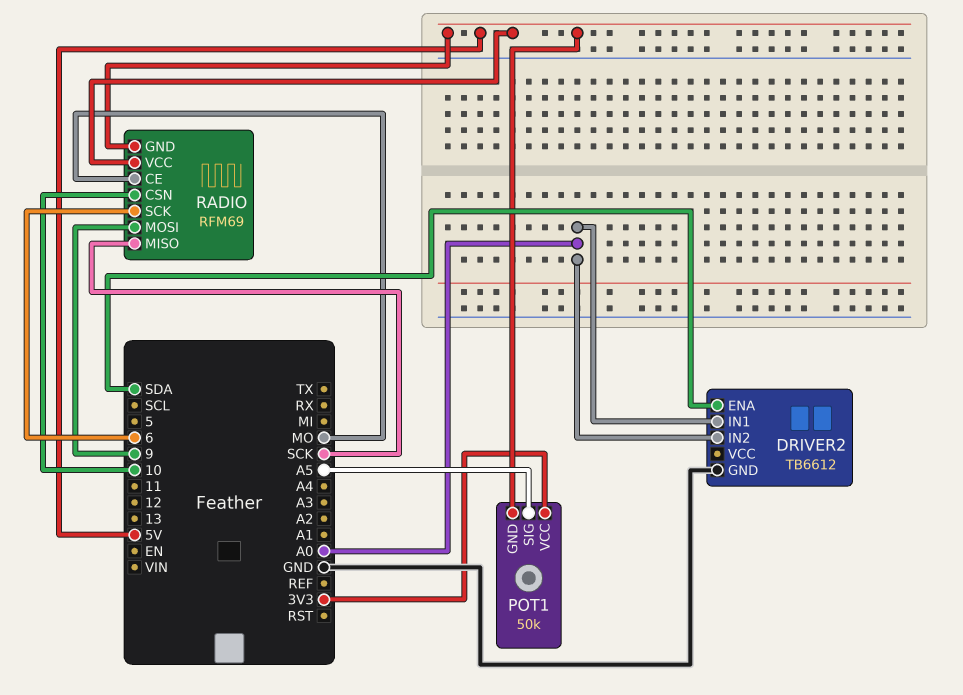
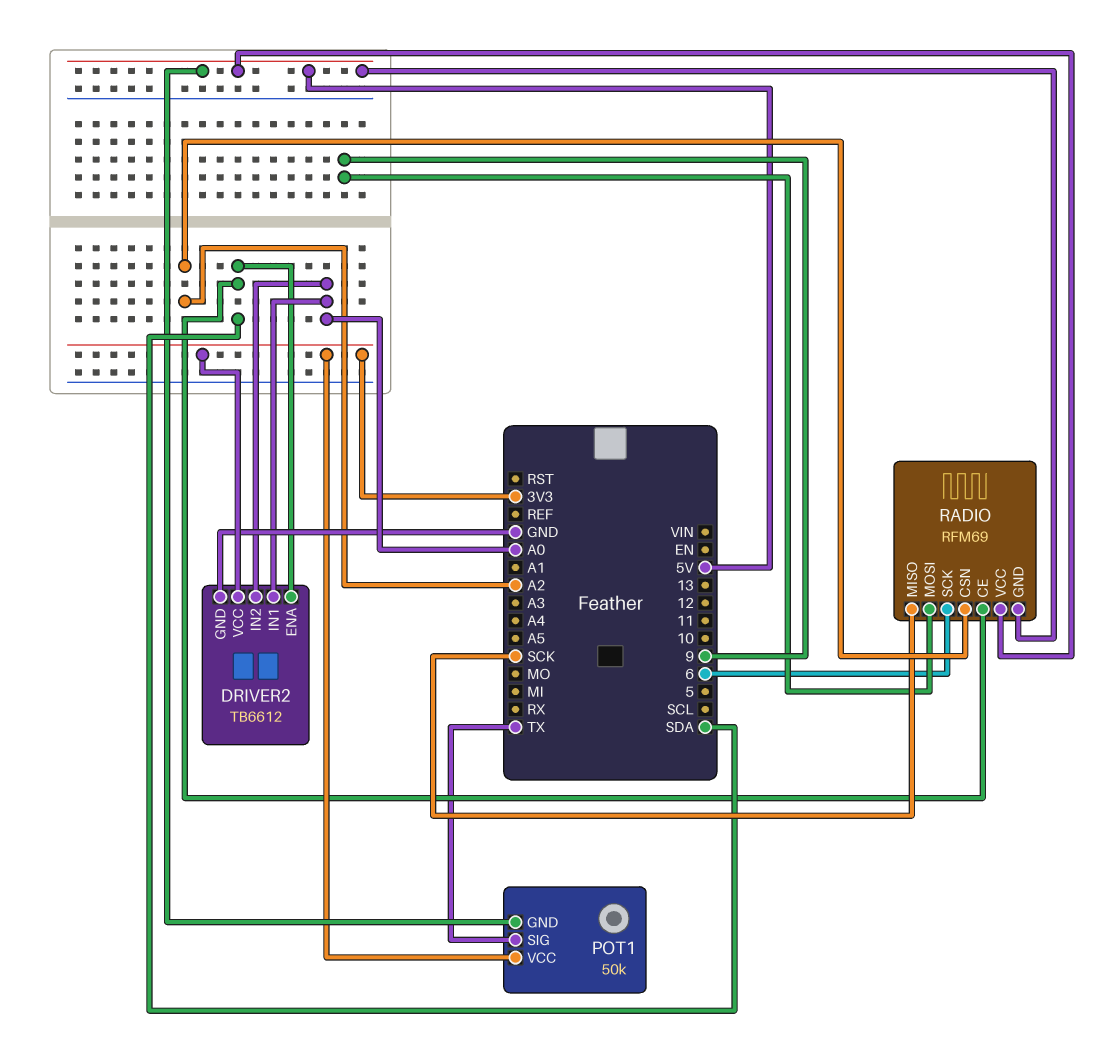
DRIVER2 pin VCC: none -> 3V3
POT1 pin SIG: A5 -> TX
RADIO pin CE: MO -> SDA
RADIO pin CSN: 10 -> A2

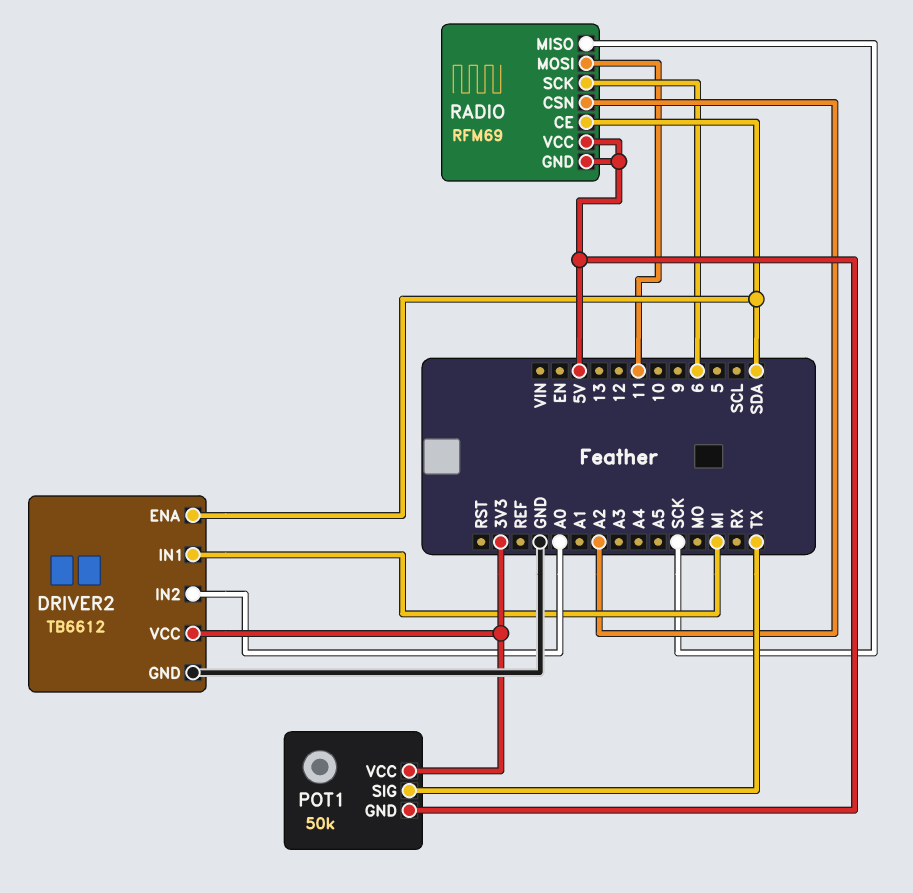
DRIVER2 pin IN1: A0 -> MI
RADIO pin MOSI: 9 -> 11

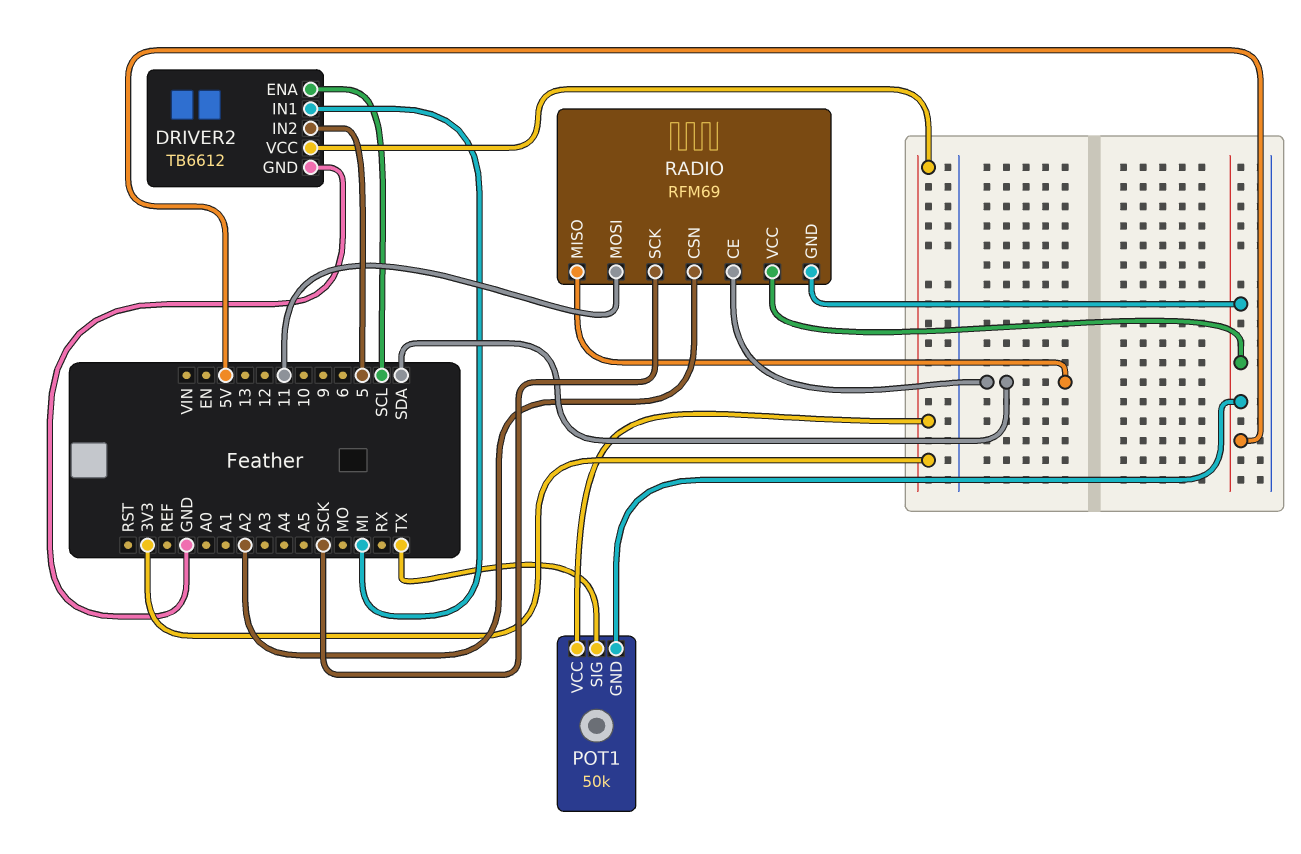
DRIVER2 pin ENA: SDA -> SCL
DRIVER2 pin IN2: A0 -> 5
RADIO pin MISO: SCK -> SDA
RADIO pin SCK: 6 -> SCK

